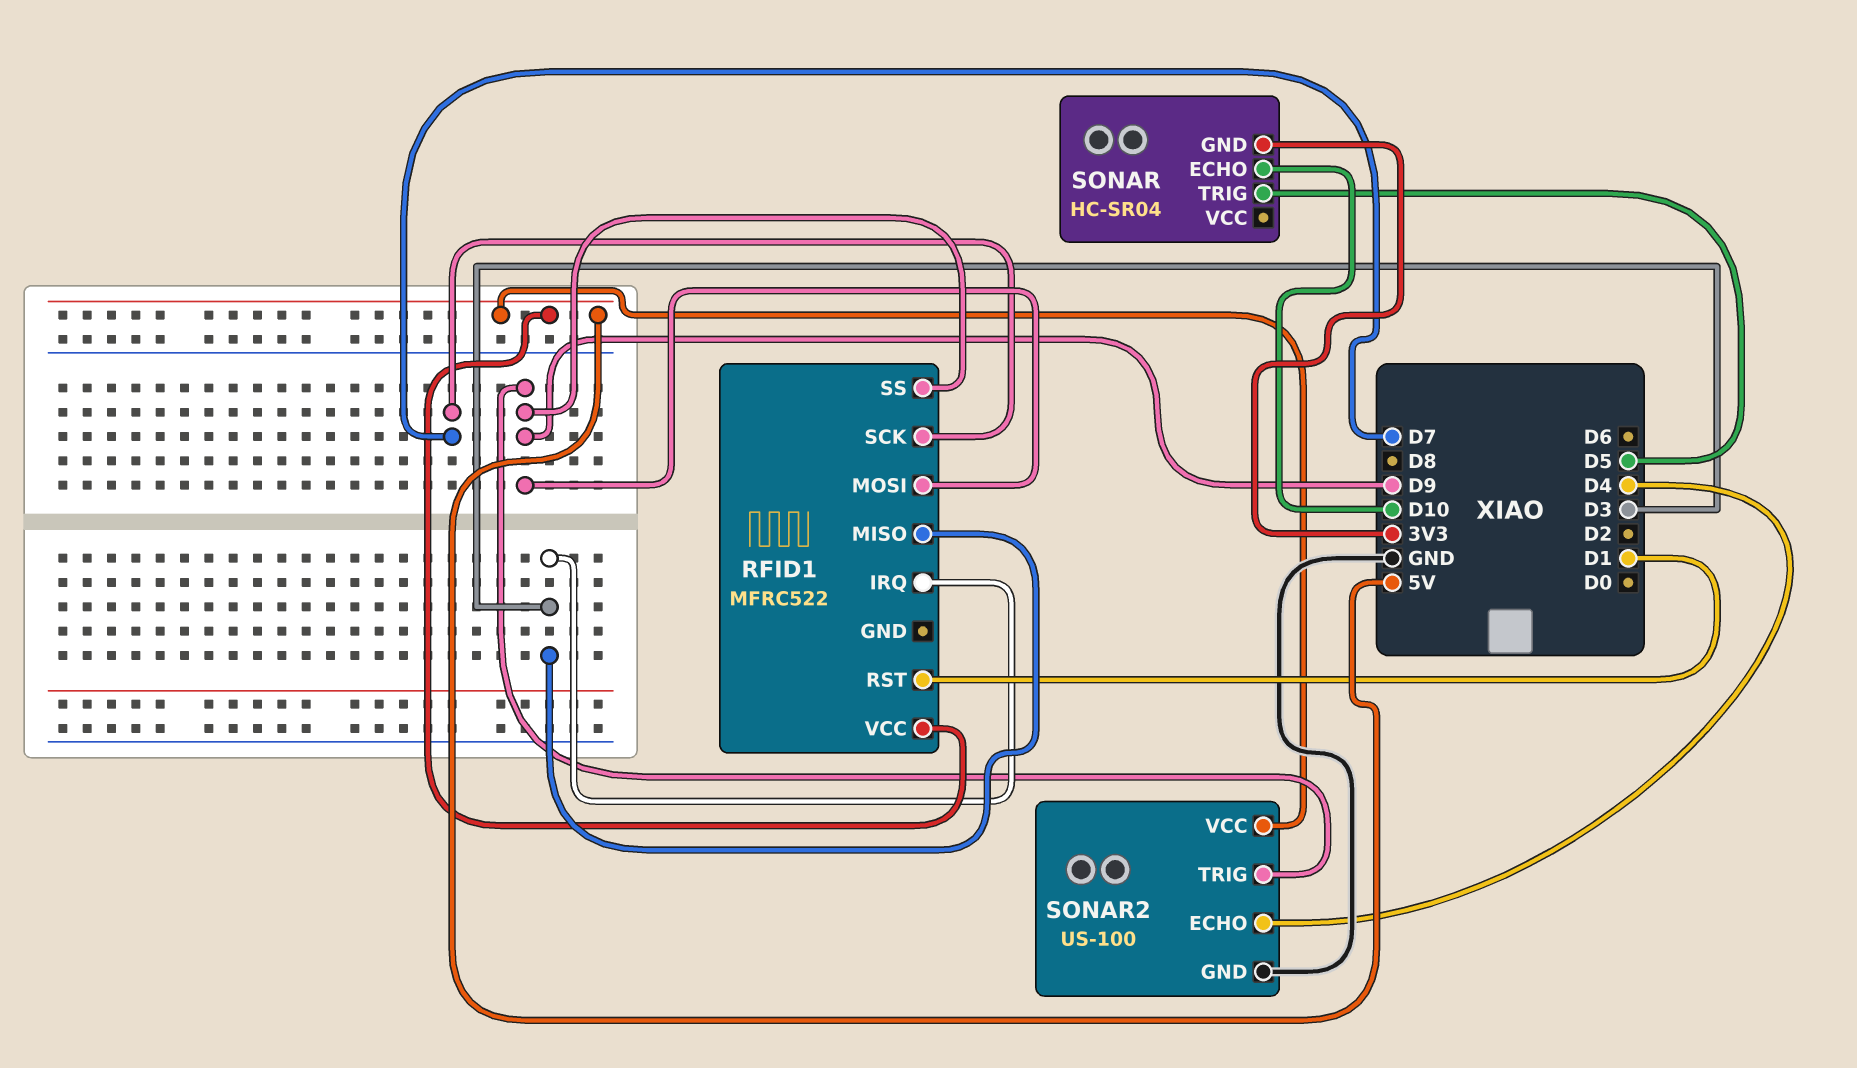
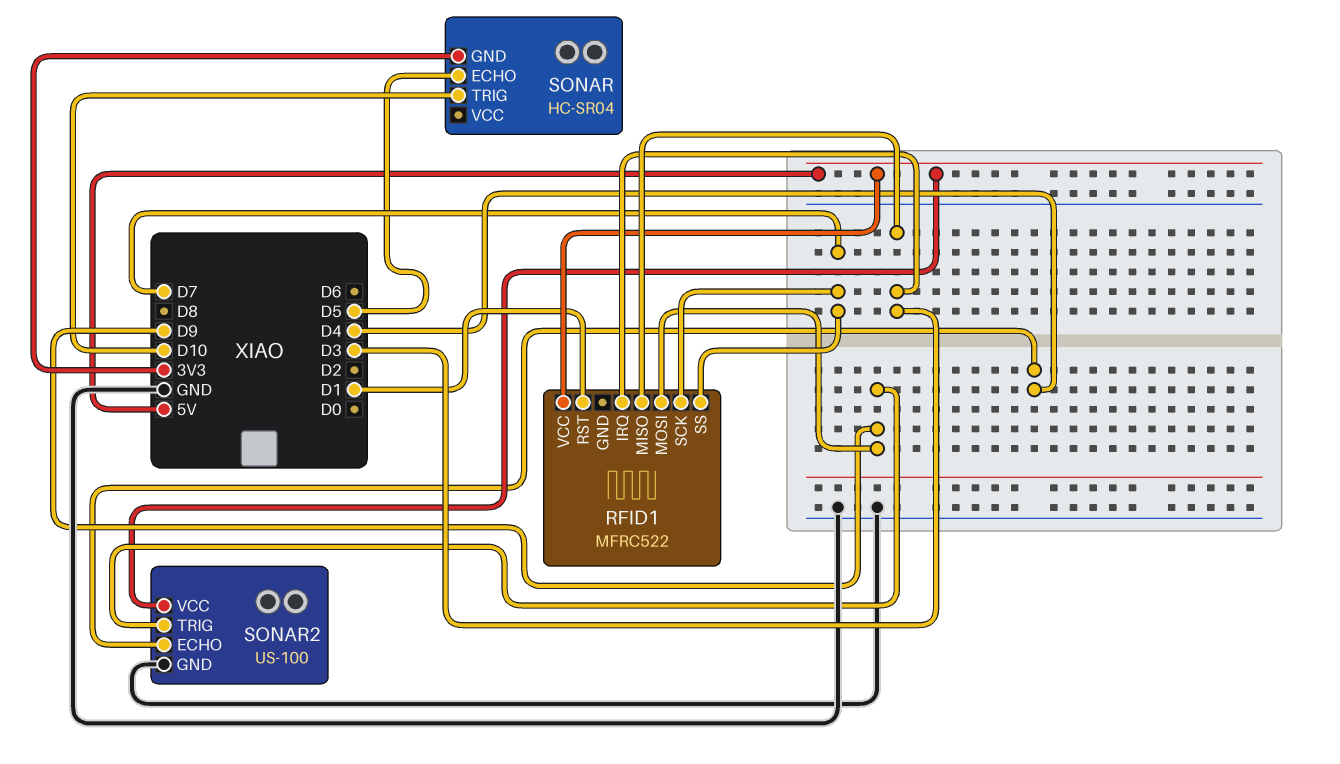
RFID1 pin SS: D9 -> D7
SONAR pin ECHO: D10 -> D5
SONAR pin TRIG: D5 -> D10

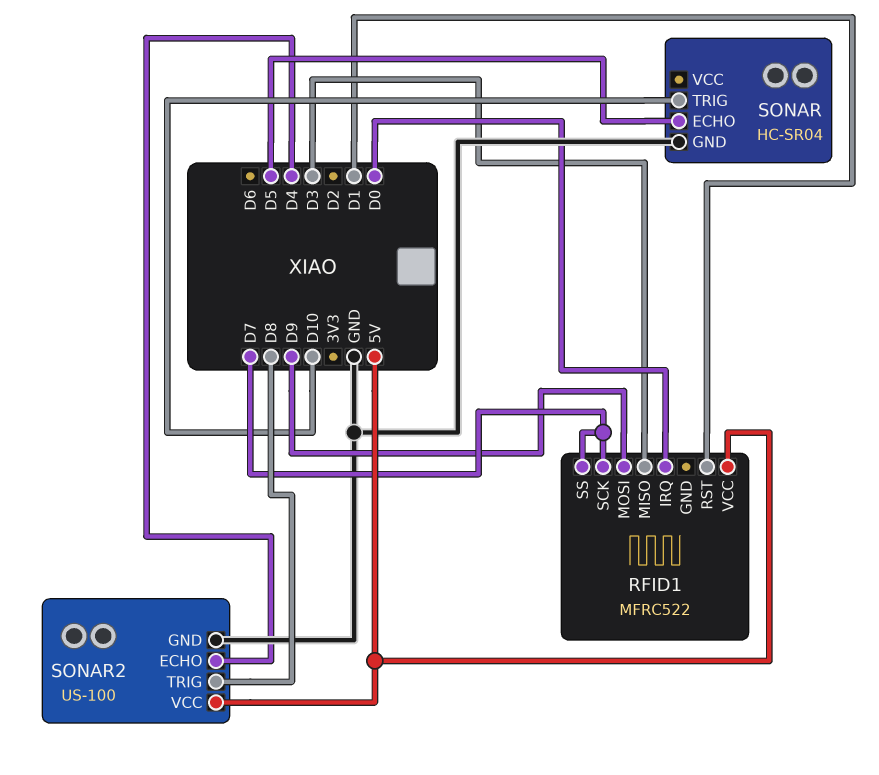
RFID1 pin IRQ: D3 -> D0
SONAR pin GND: 3V3 -> GND
SONAR2 pin TRIG: D9 -> D8

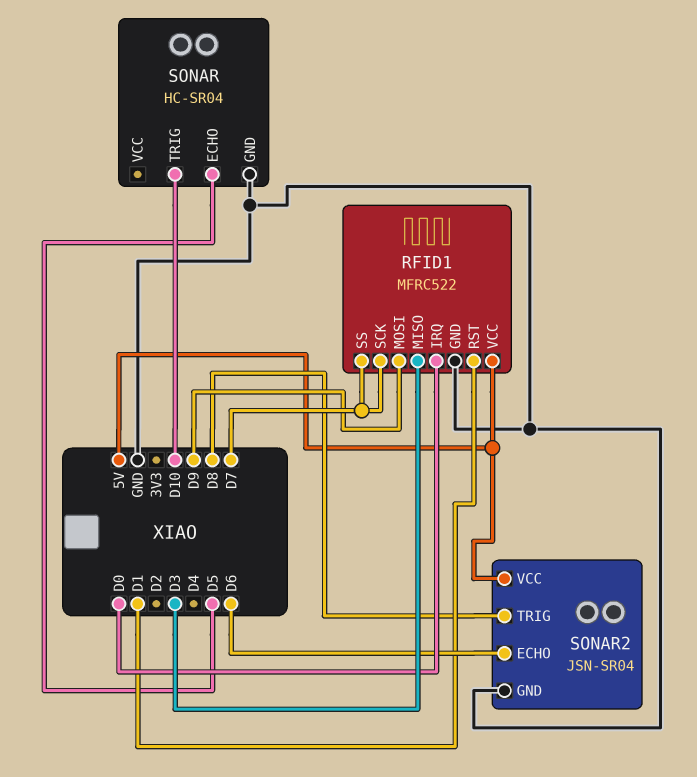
RFID1 pin GND: none -> GND
SONAR2: US-100 -> JSN-SR04
SONAR2 pin ECHO: D4 -> D6

